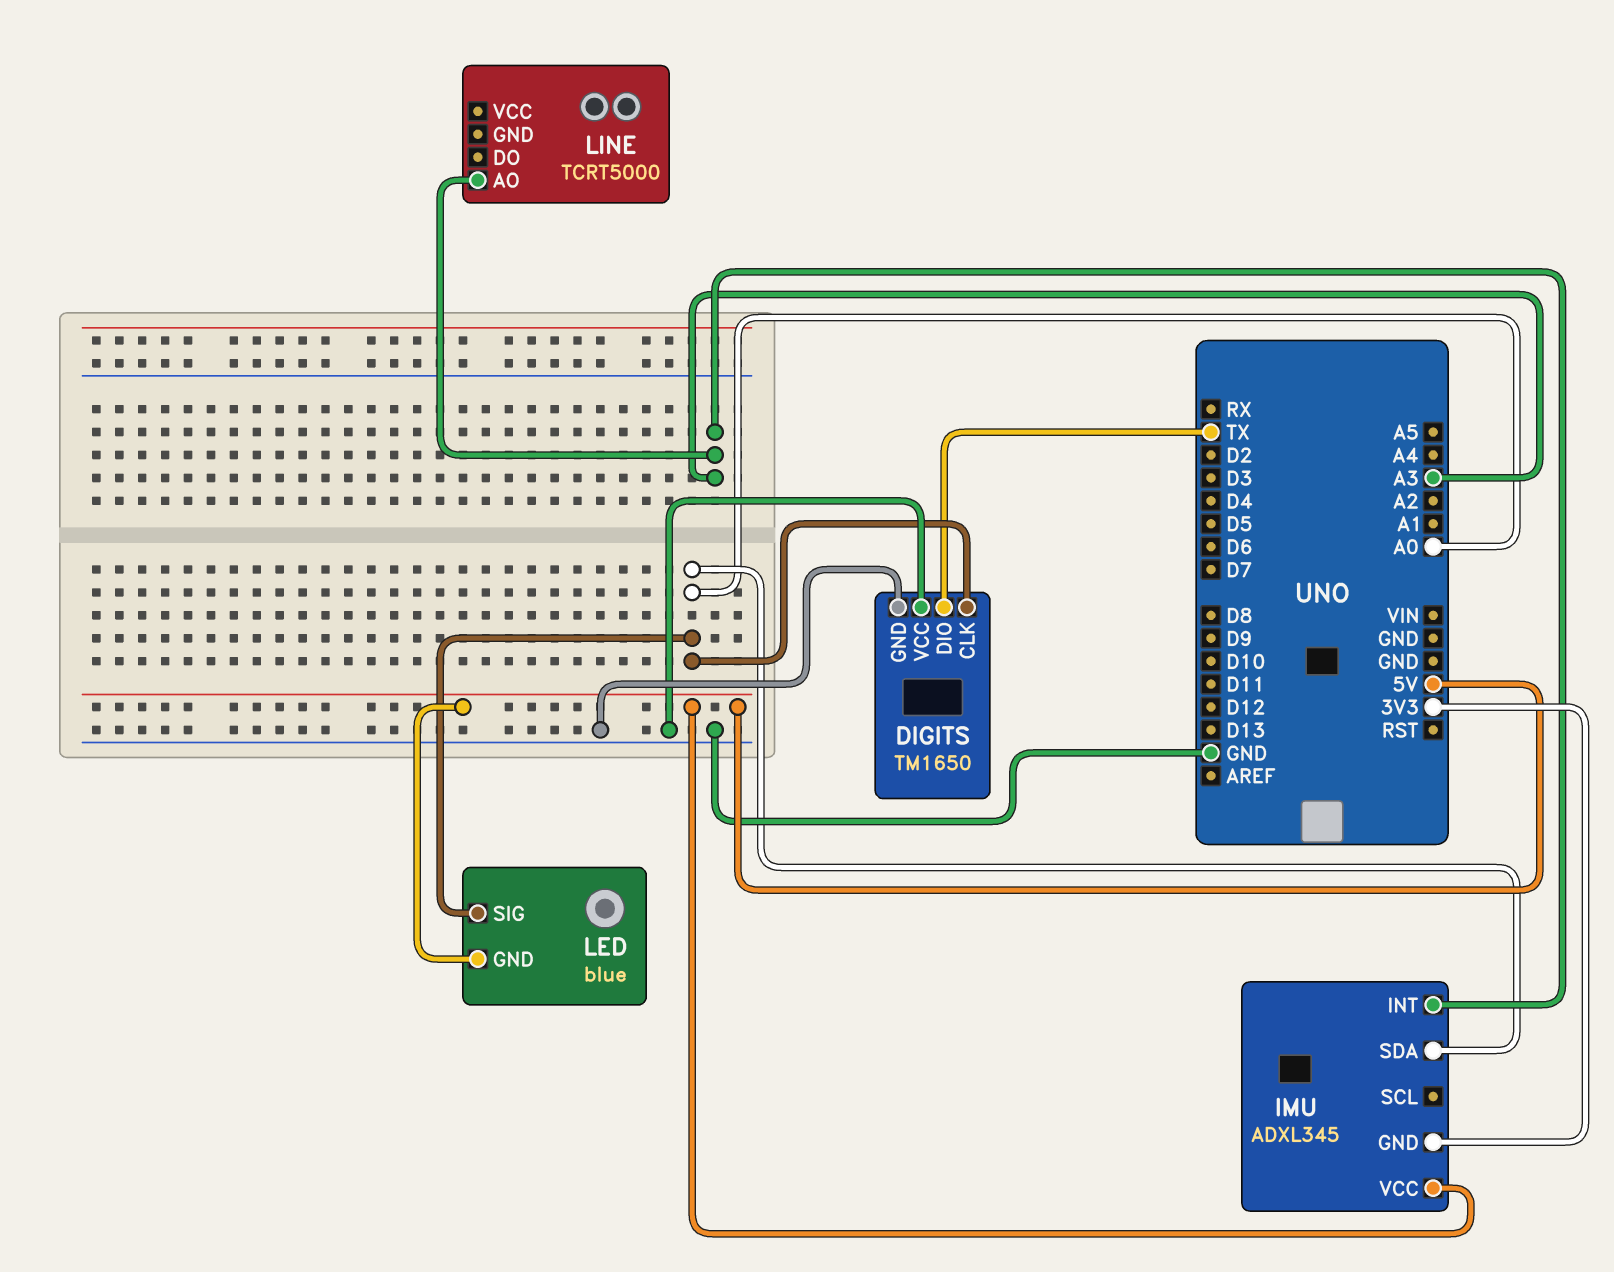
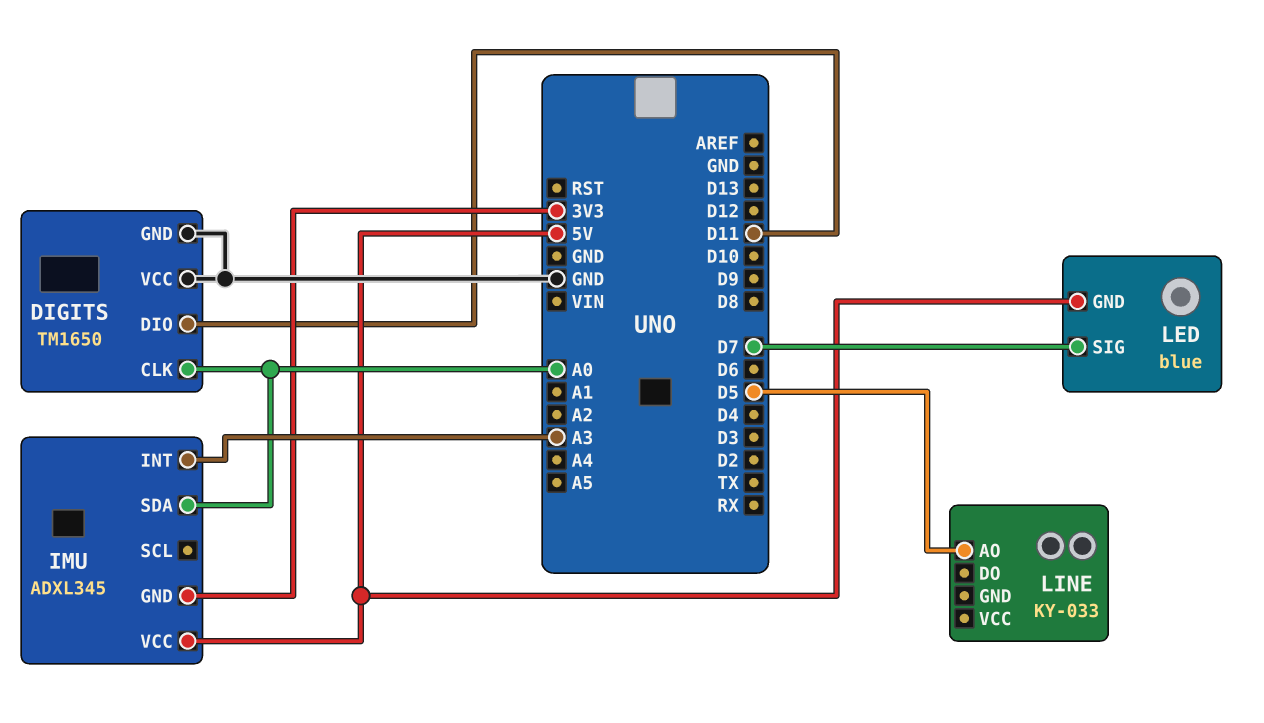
DIGITS pin DIO: TX -> D11
LED pin SIG: A0 -> D7
LINE: TCRT5000 -> KY-033
LINE pin AO: A3 -> D5

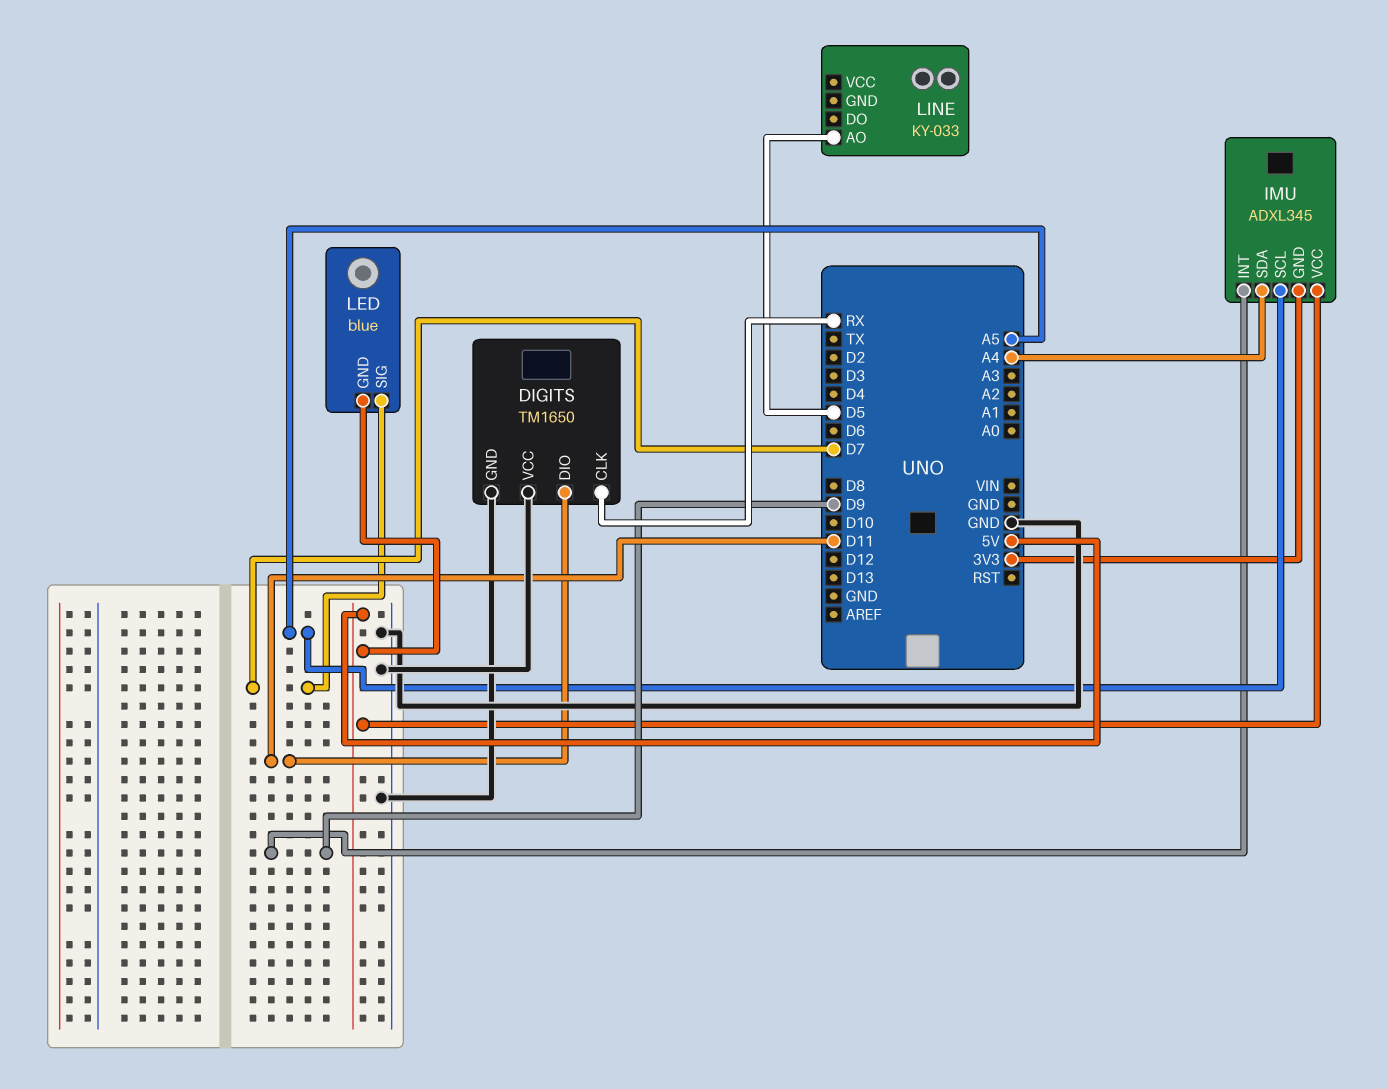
DIGITS pin CLK: A0 -> RX
IMU pin INT: A3 -> D9
IMU pin SCL: none -> A5
IMU pin SDA: A0 -> A4

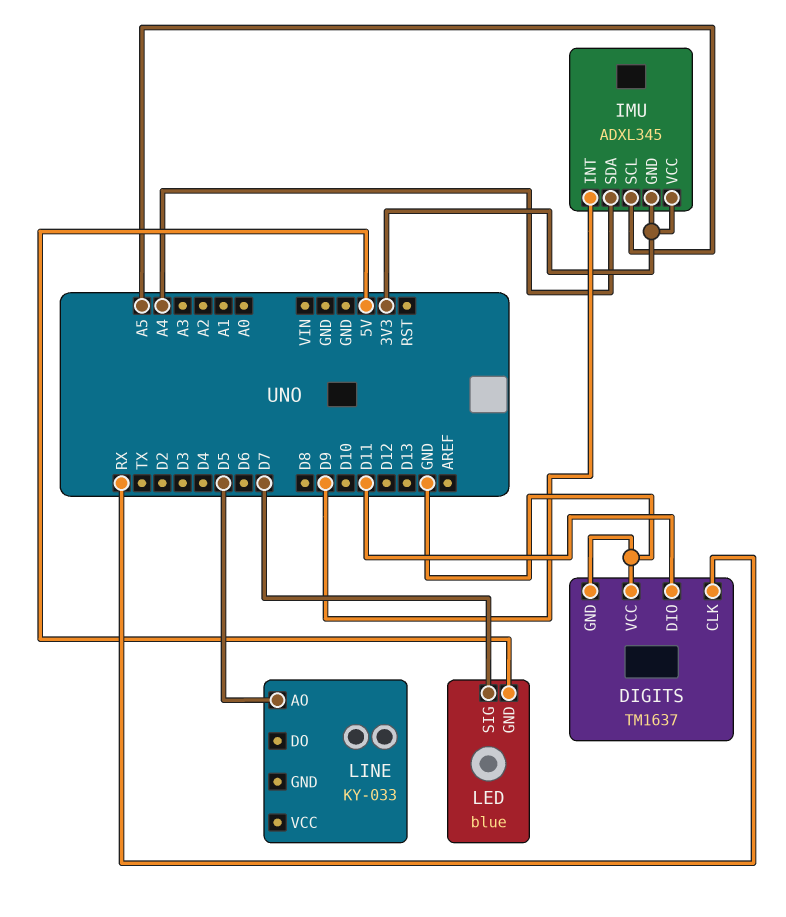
DIGITS: TM1650 -> TM1637
IMU pin VCC: 5V -> 3V3

